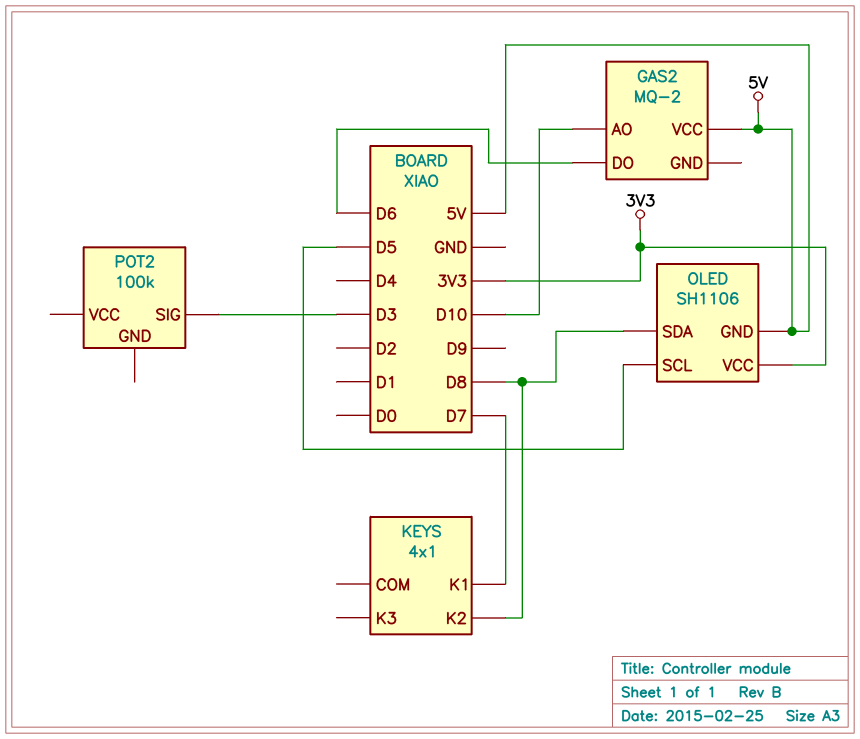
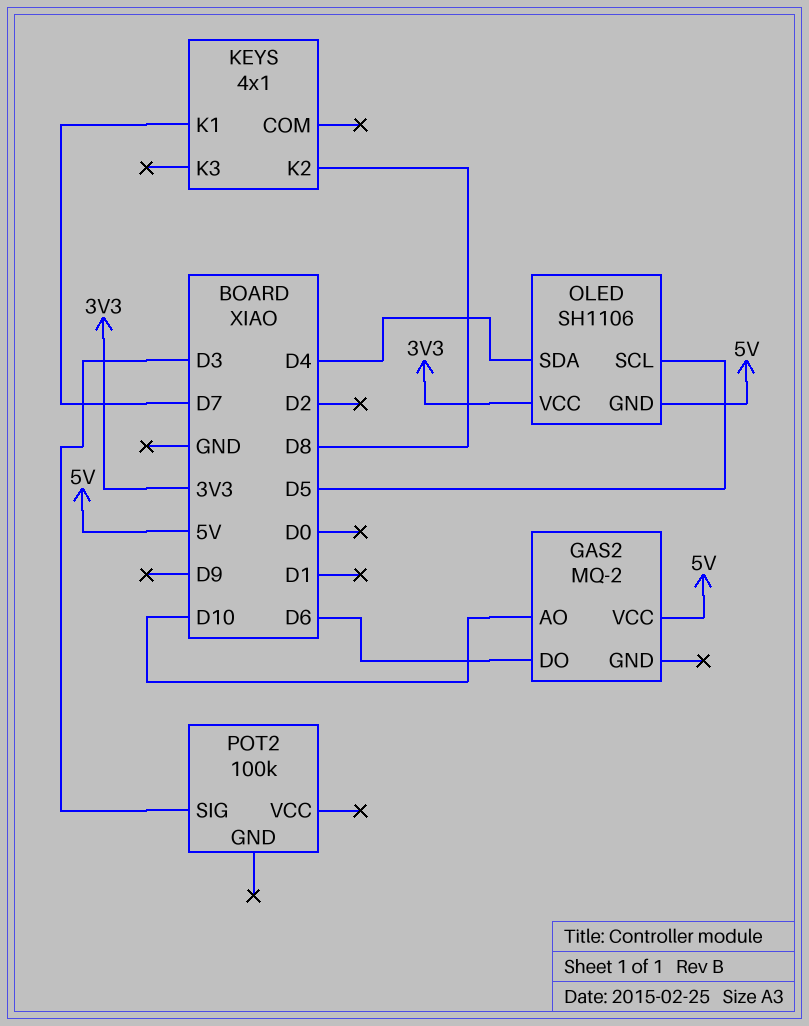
OLED pin SDA: D8 -> D4

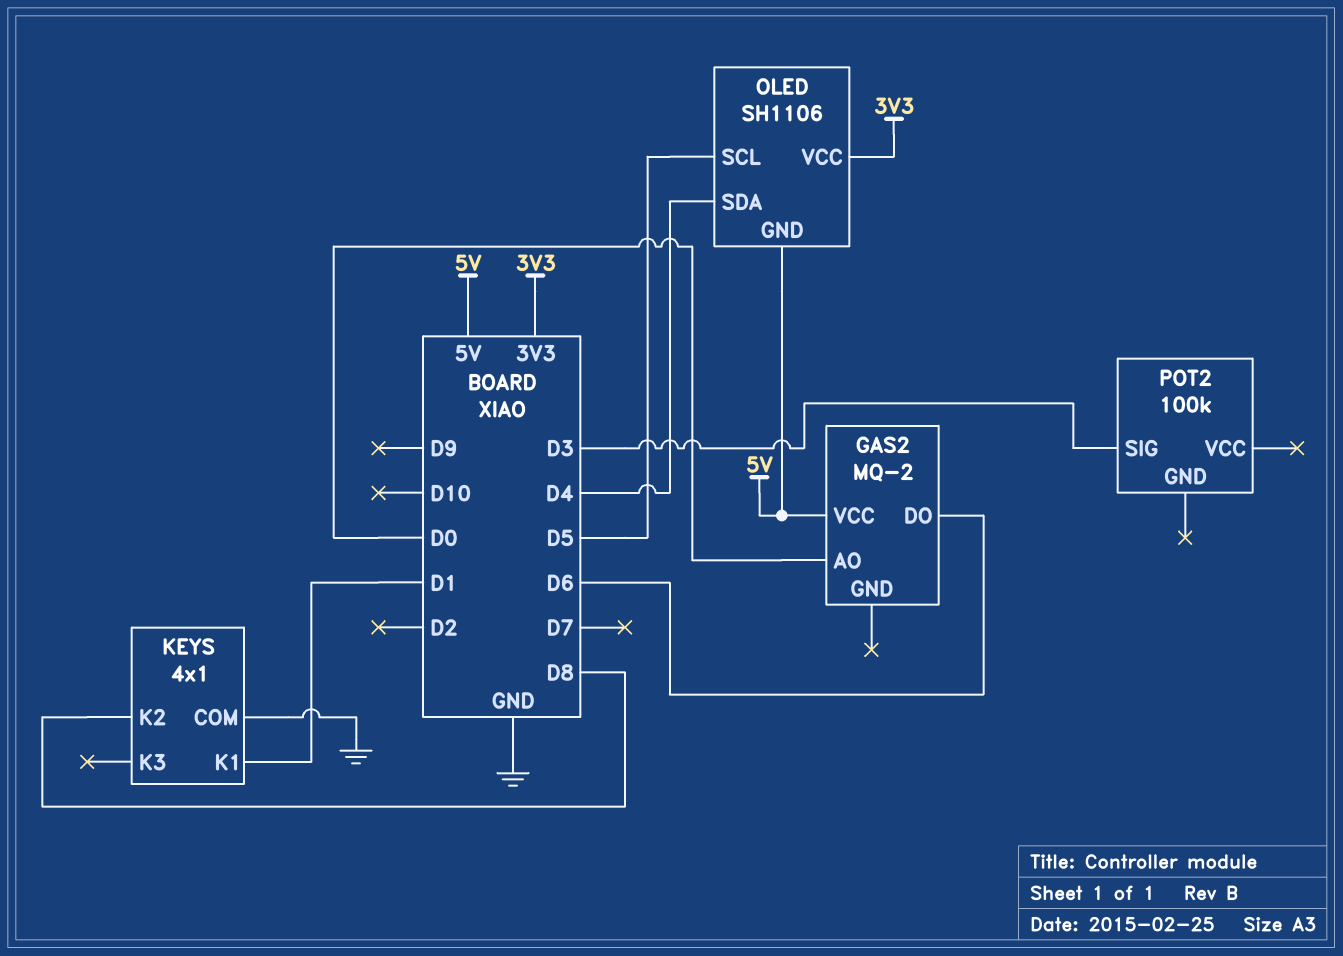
GAS2 pin AO: D10 -> D0
KEYS pin COM: none -> GND
KEYS pin K1: D7 -> D1

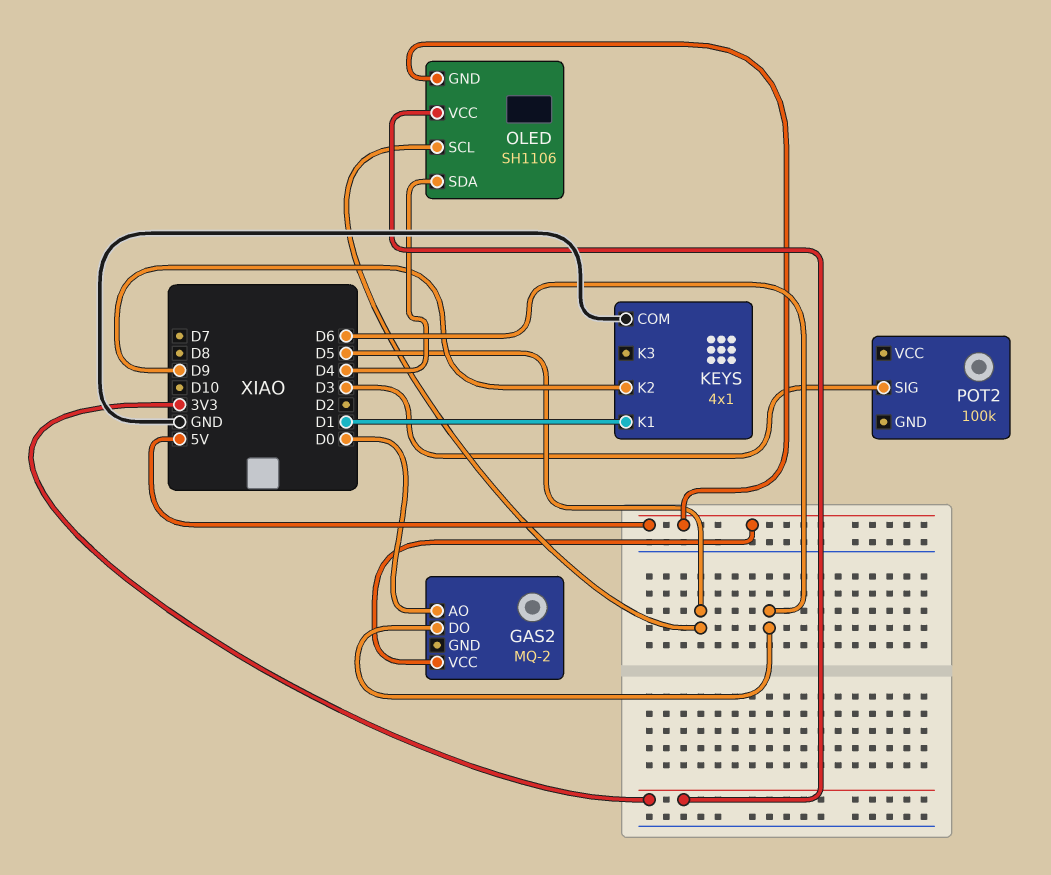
KEYS pin K2: D8 -> D9

